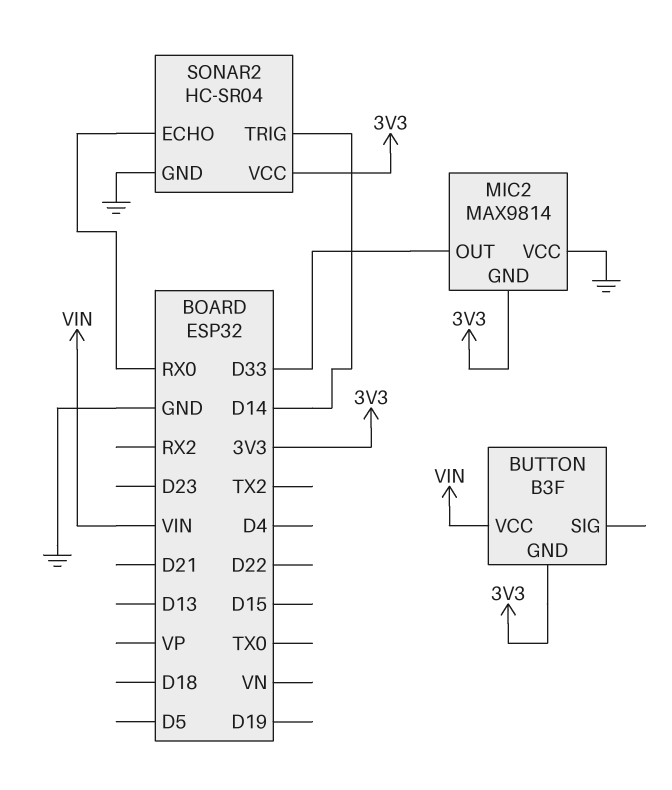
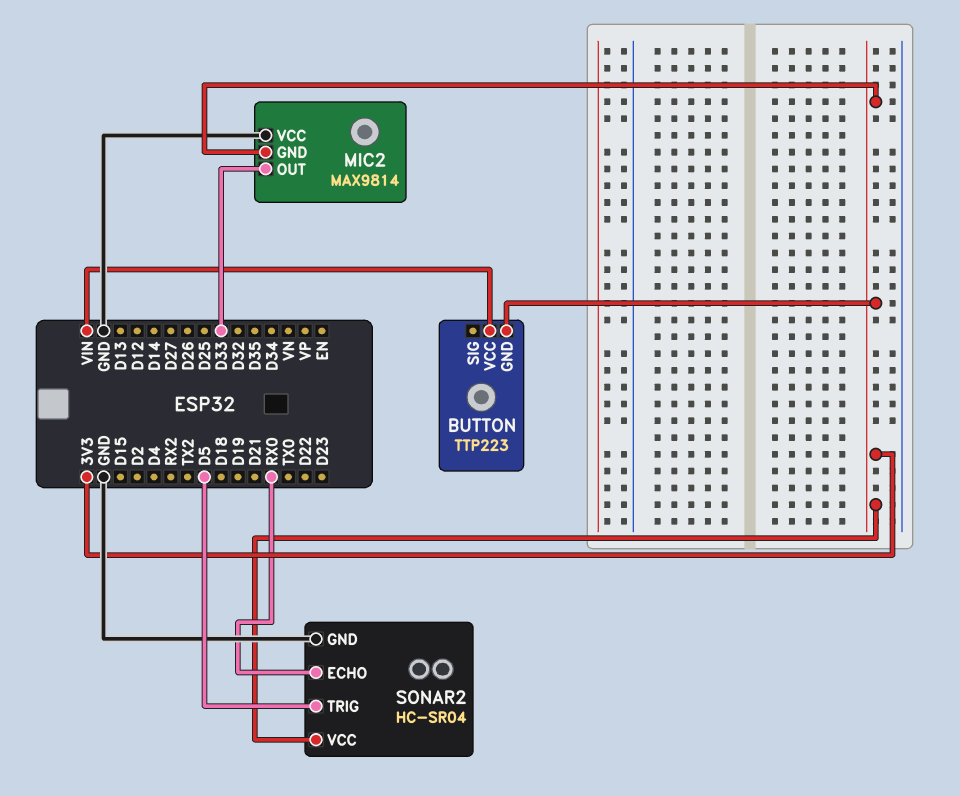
BUTTON: B3F -> TTP223
SONAR2 pin TRIG: D14 -> D5

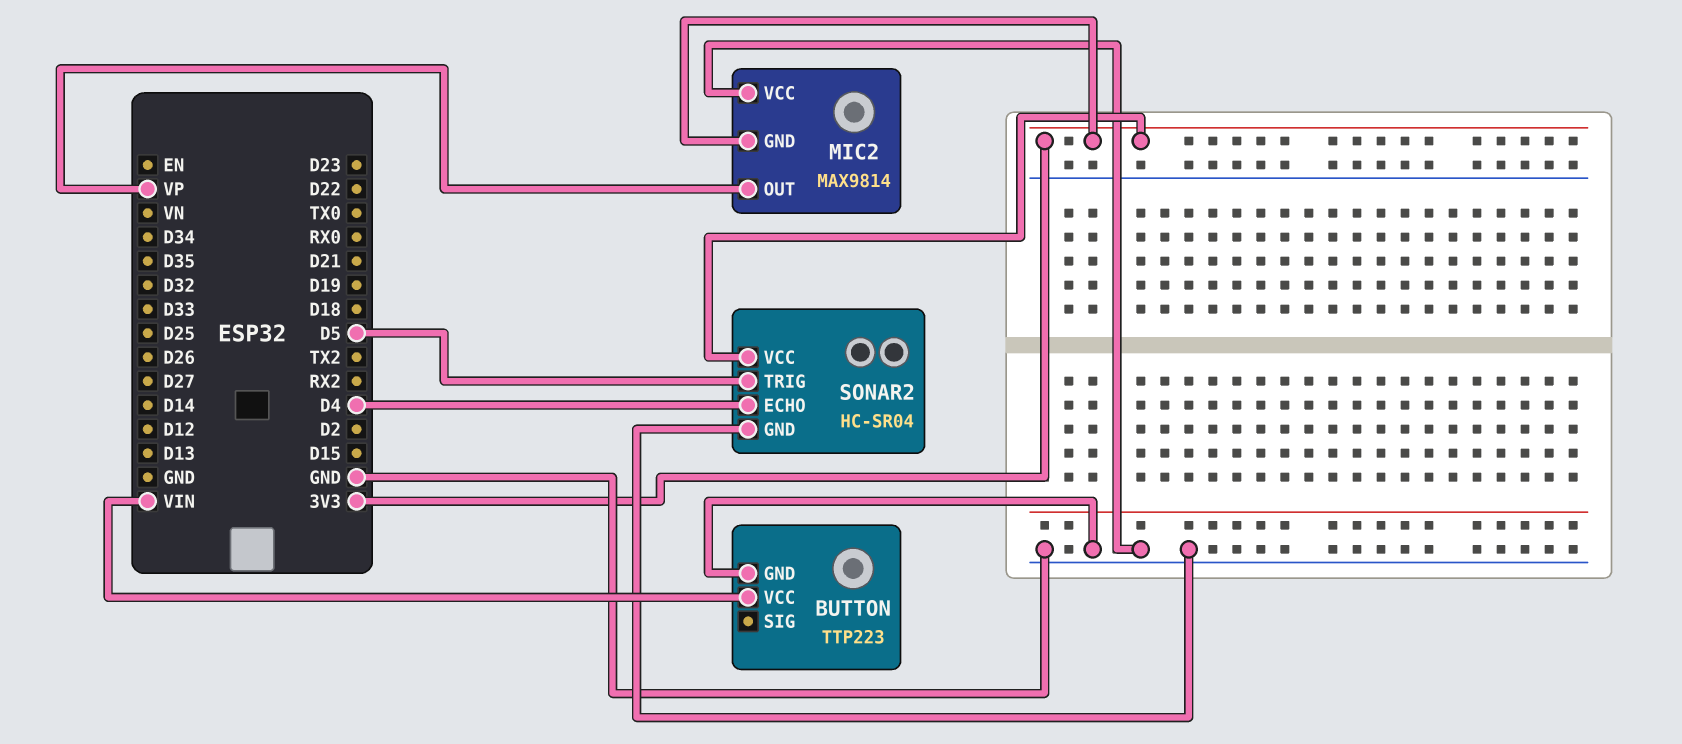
BUTTON pin GND: 3V3 -> GND
MIC2 pin OUT: D33 -> VP
SONAR2 pin ECHO: RX0 -> D4

